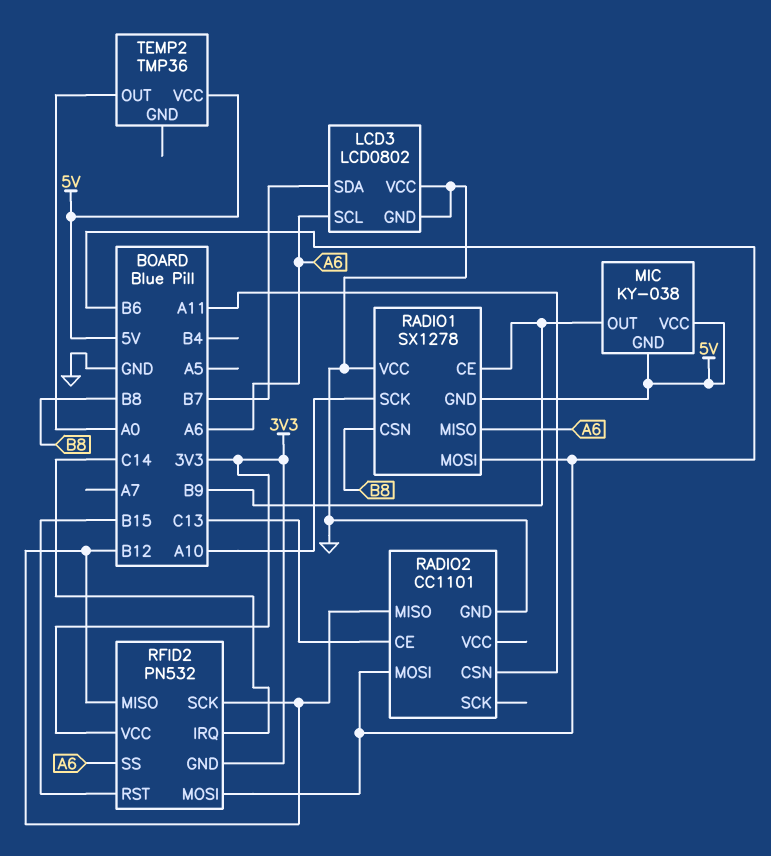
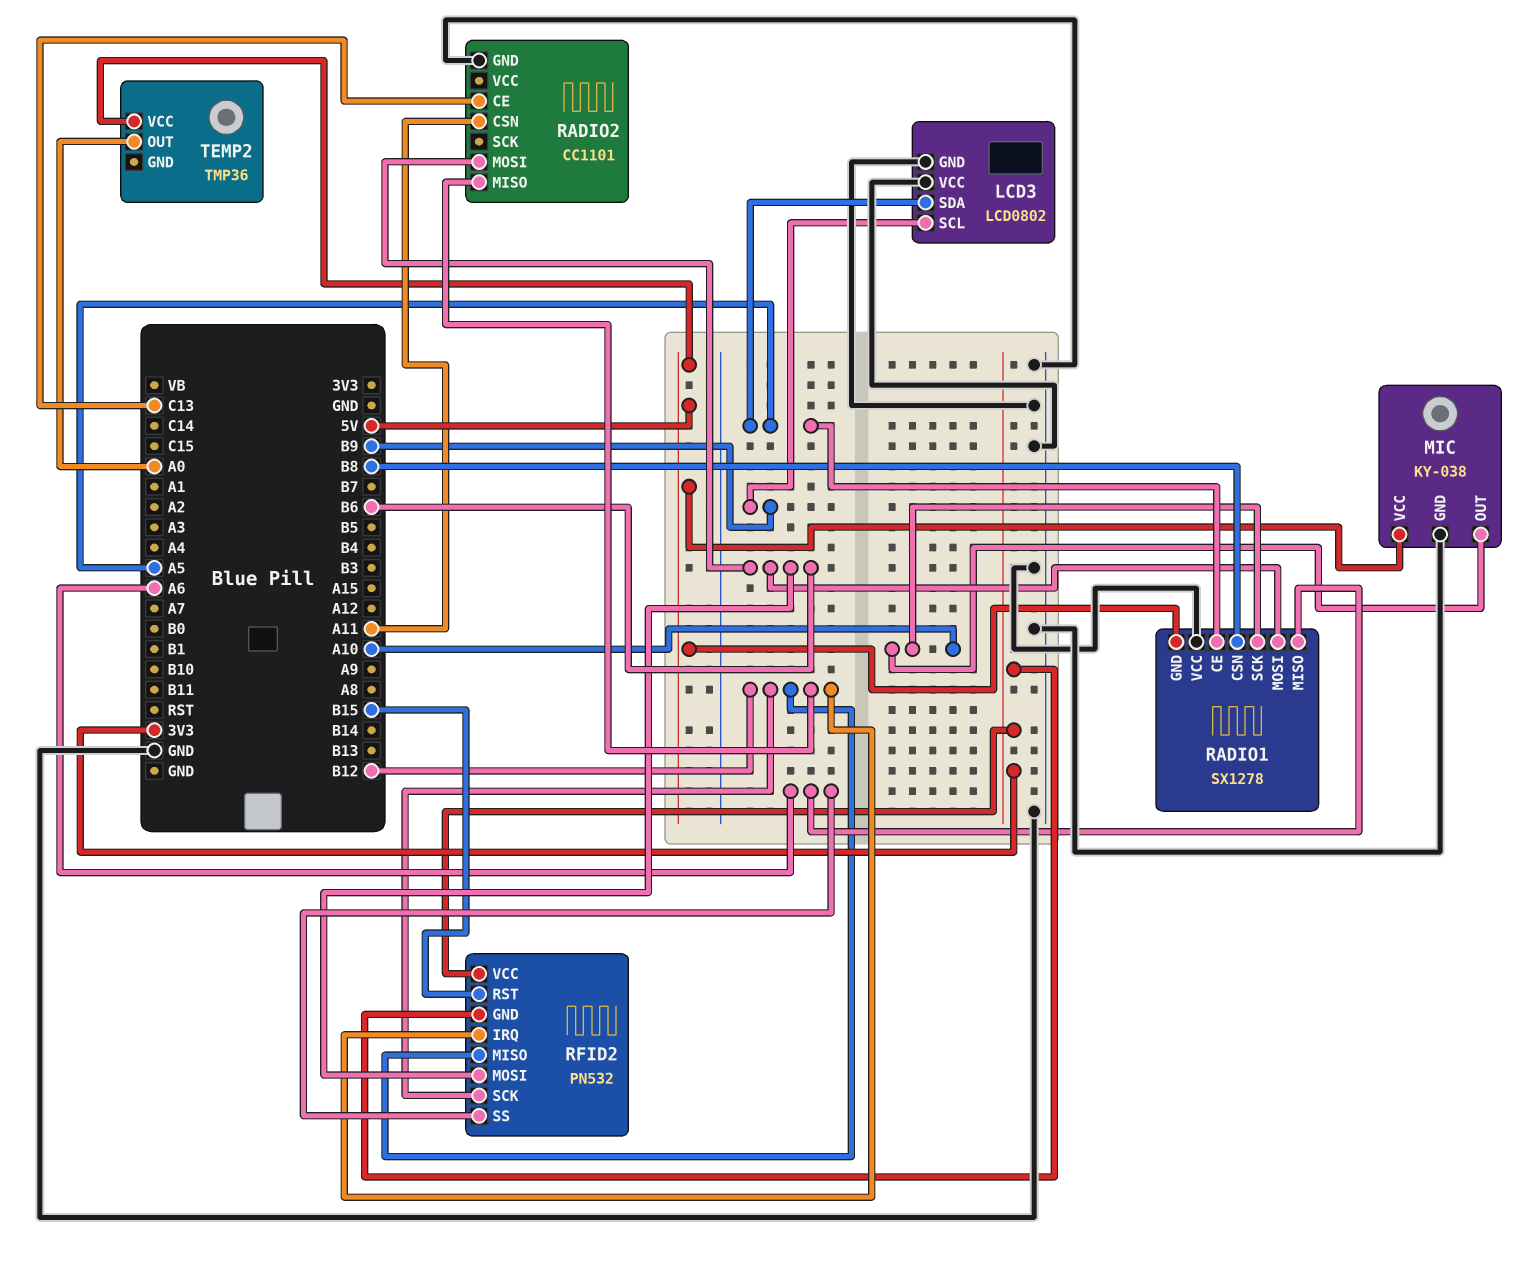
LCD3 pin SCL: A6 -> B9
LCD3 pin SDA: B7 -> A5
MIC pin GND: 5V -> GND
MIC pin OUT: B9 -> A10
RADIO1 pin CE: B9 -> A5
RFID2 pin IRQ: C14 -> B12

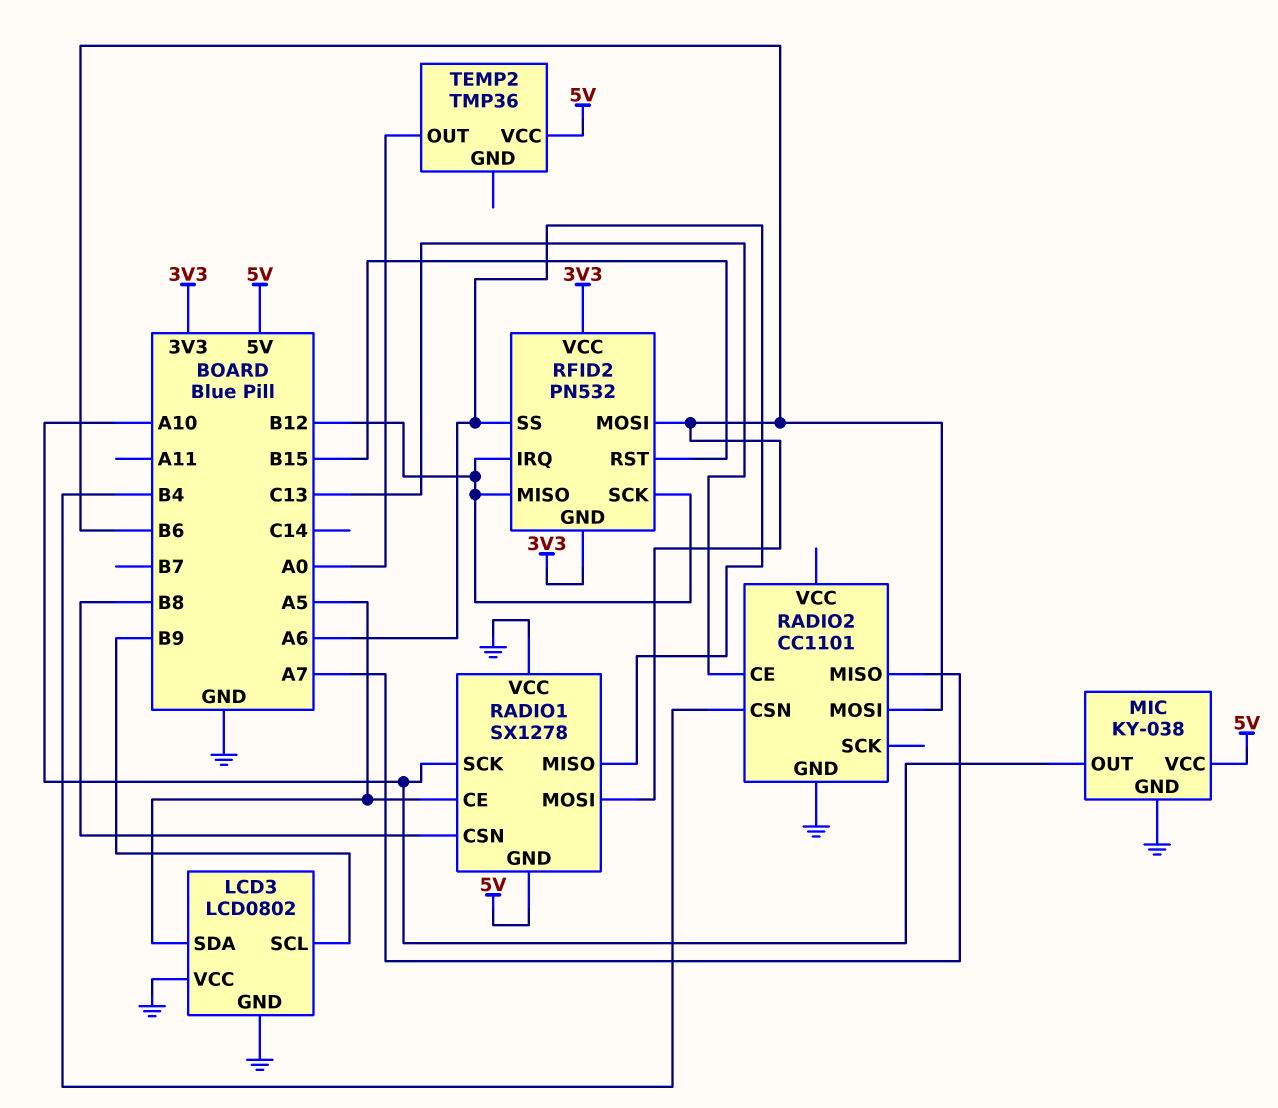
RADIO2 pin CSN: A11 -> B4
RADIO2 pin MISO: B12 -> A7

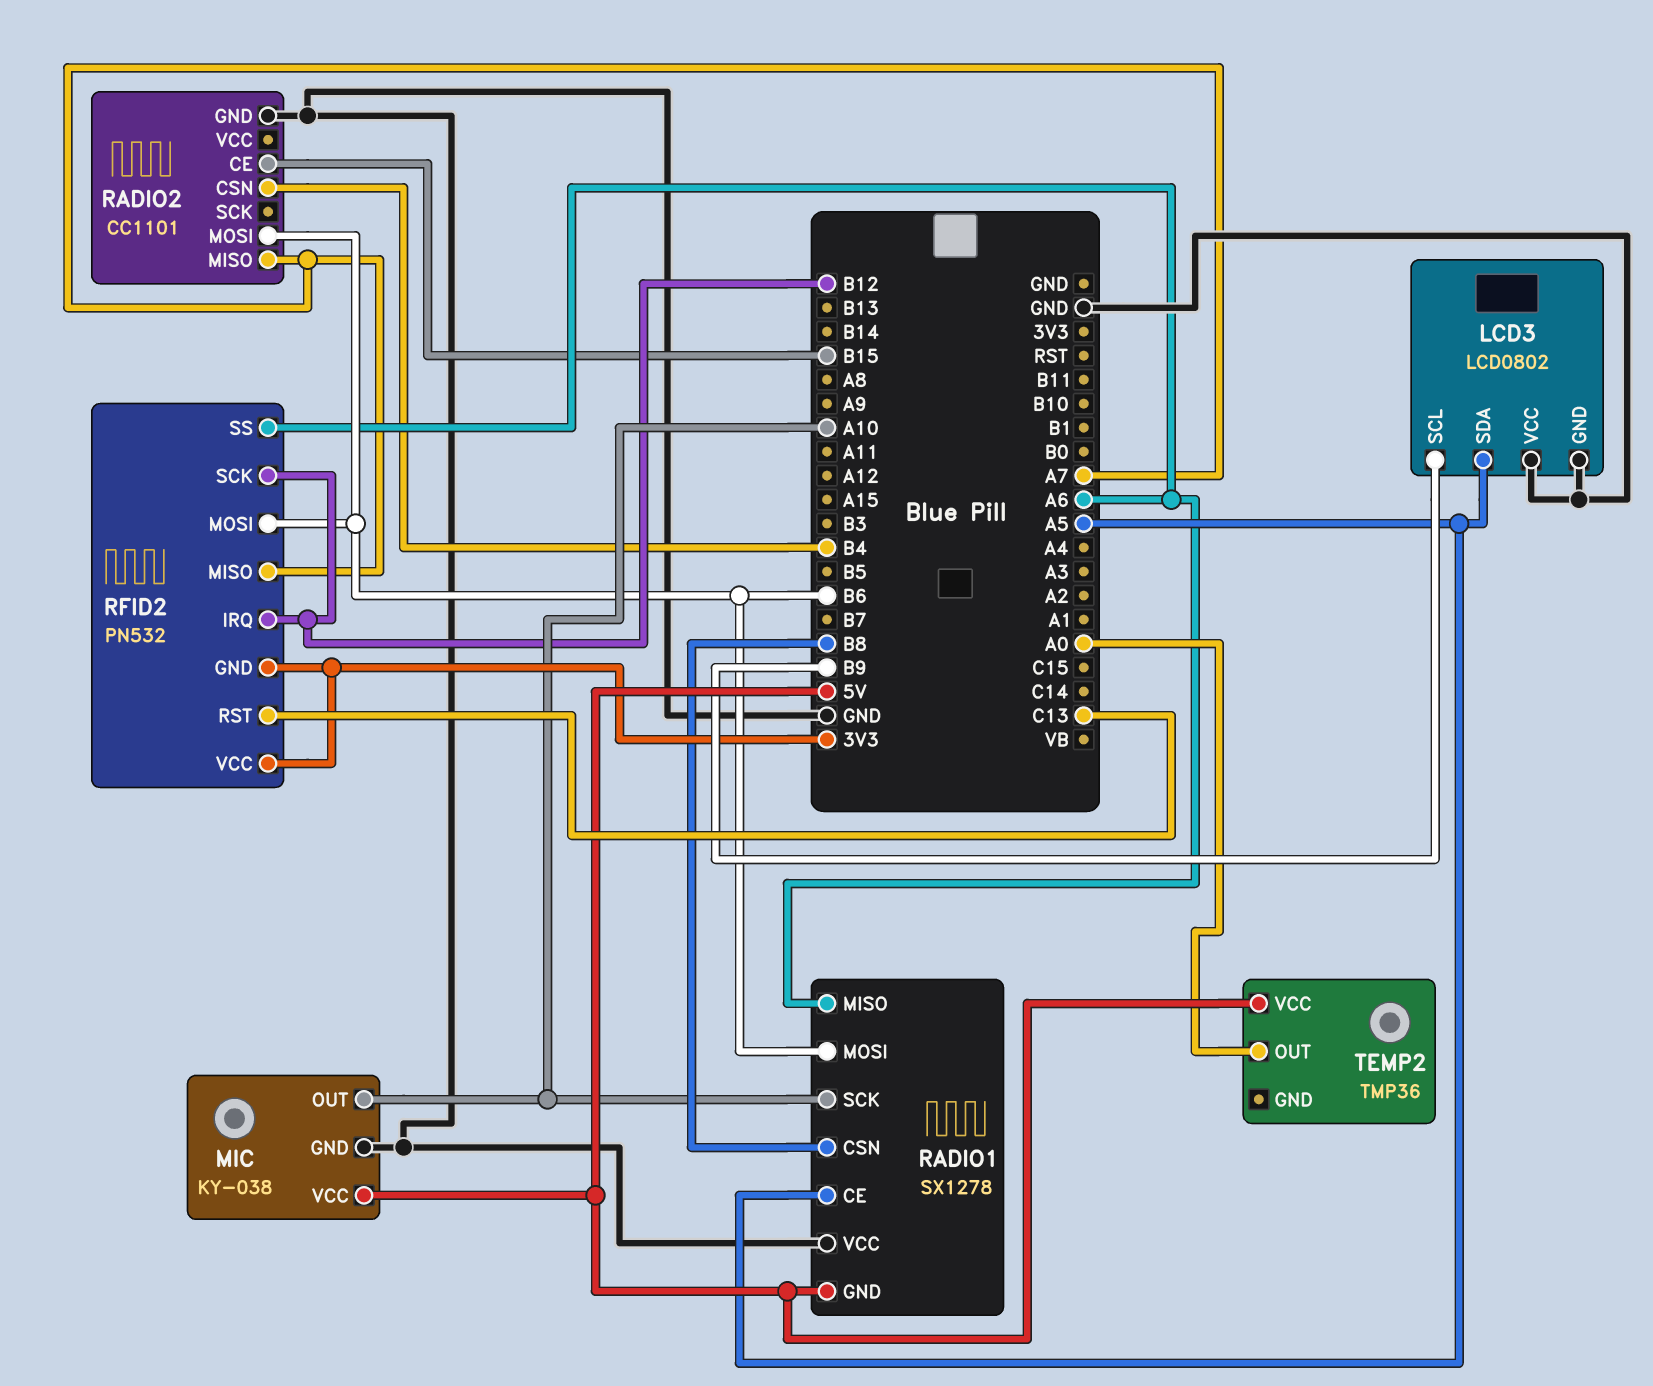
RADIO2 pin CE: C13 -> B15
RFID2 pin MISO: B12 -> A7
RFID2 pin RST: B15 -> C13

